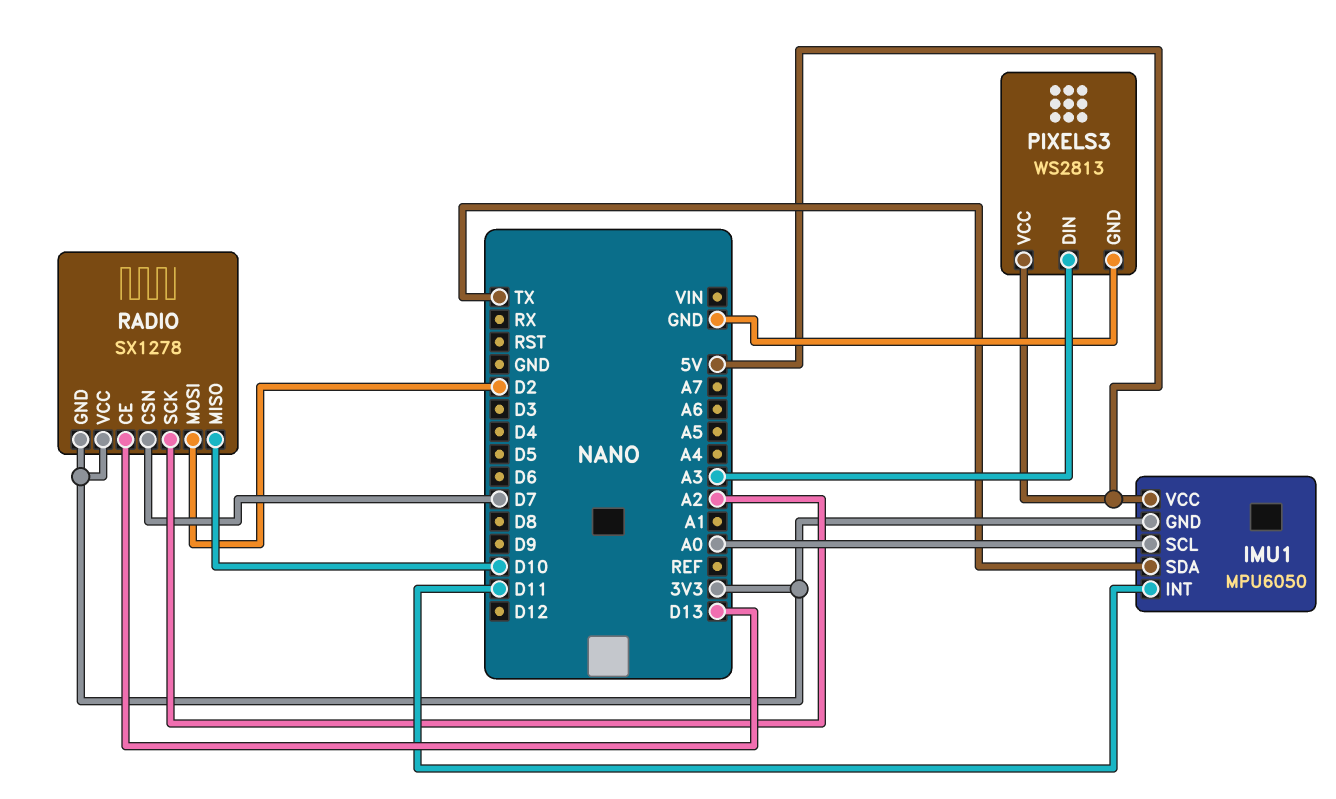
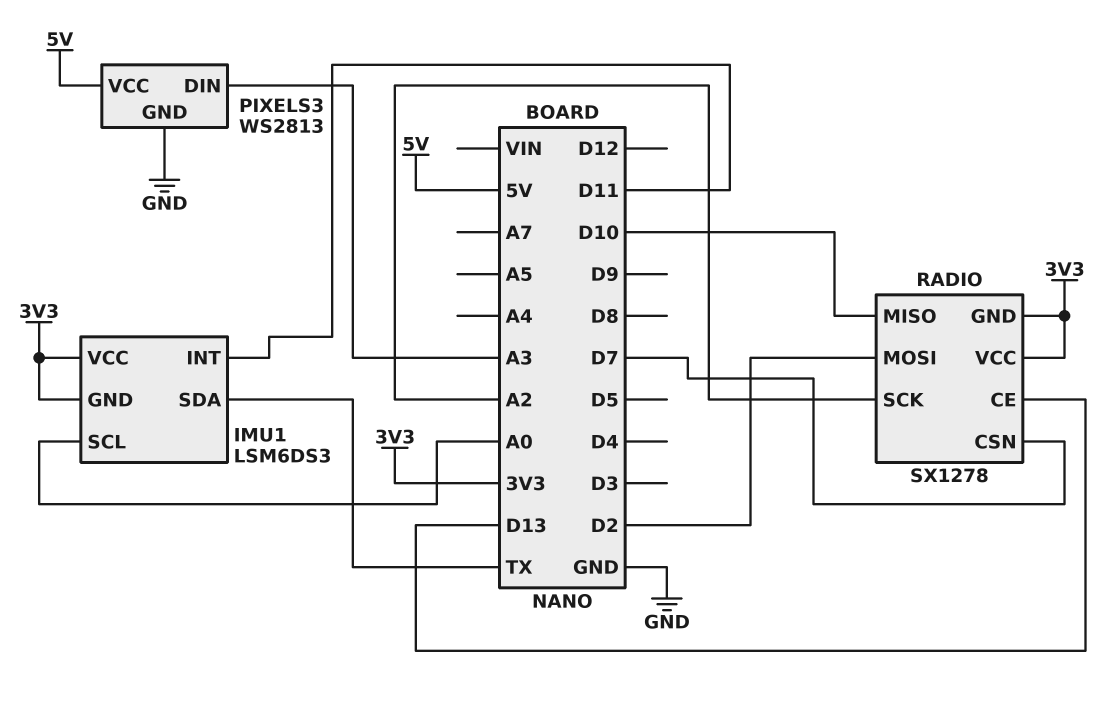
IMU1: MPU6050 -> LSM6DS3
IMU1 pin VCC: 5V -> 3V3

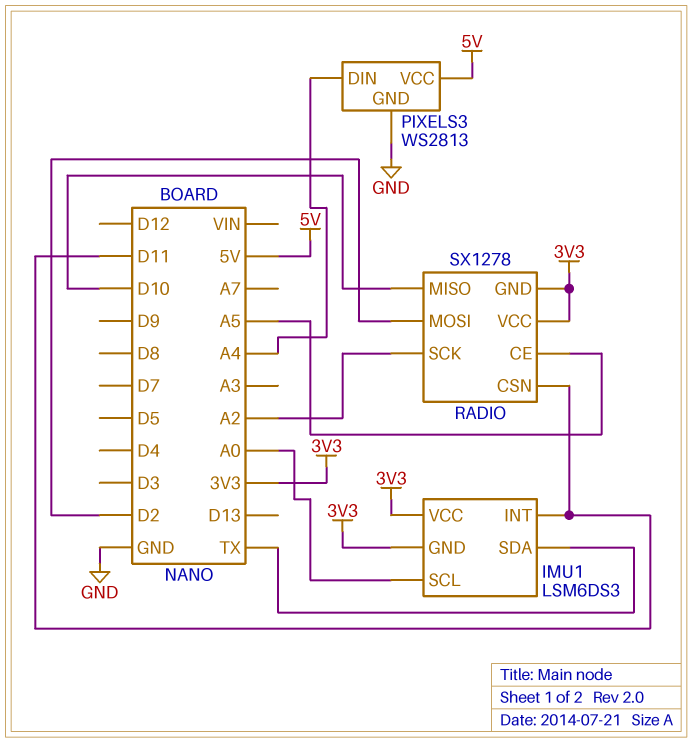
PIXELS3 pin DIN: A3 -> A4
RADIO pin CE: D13 -> A5
RADIO pin CSN: D7 -> D11

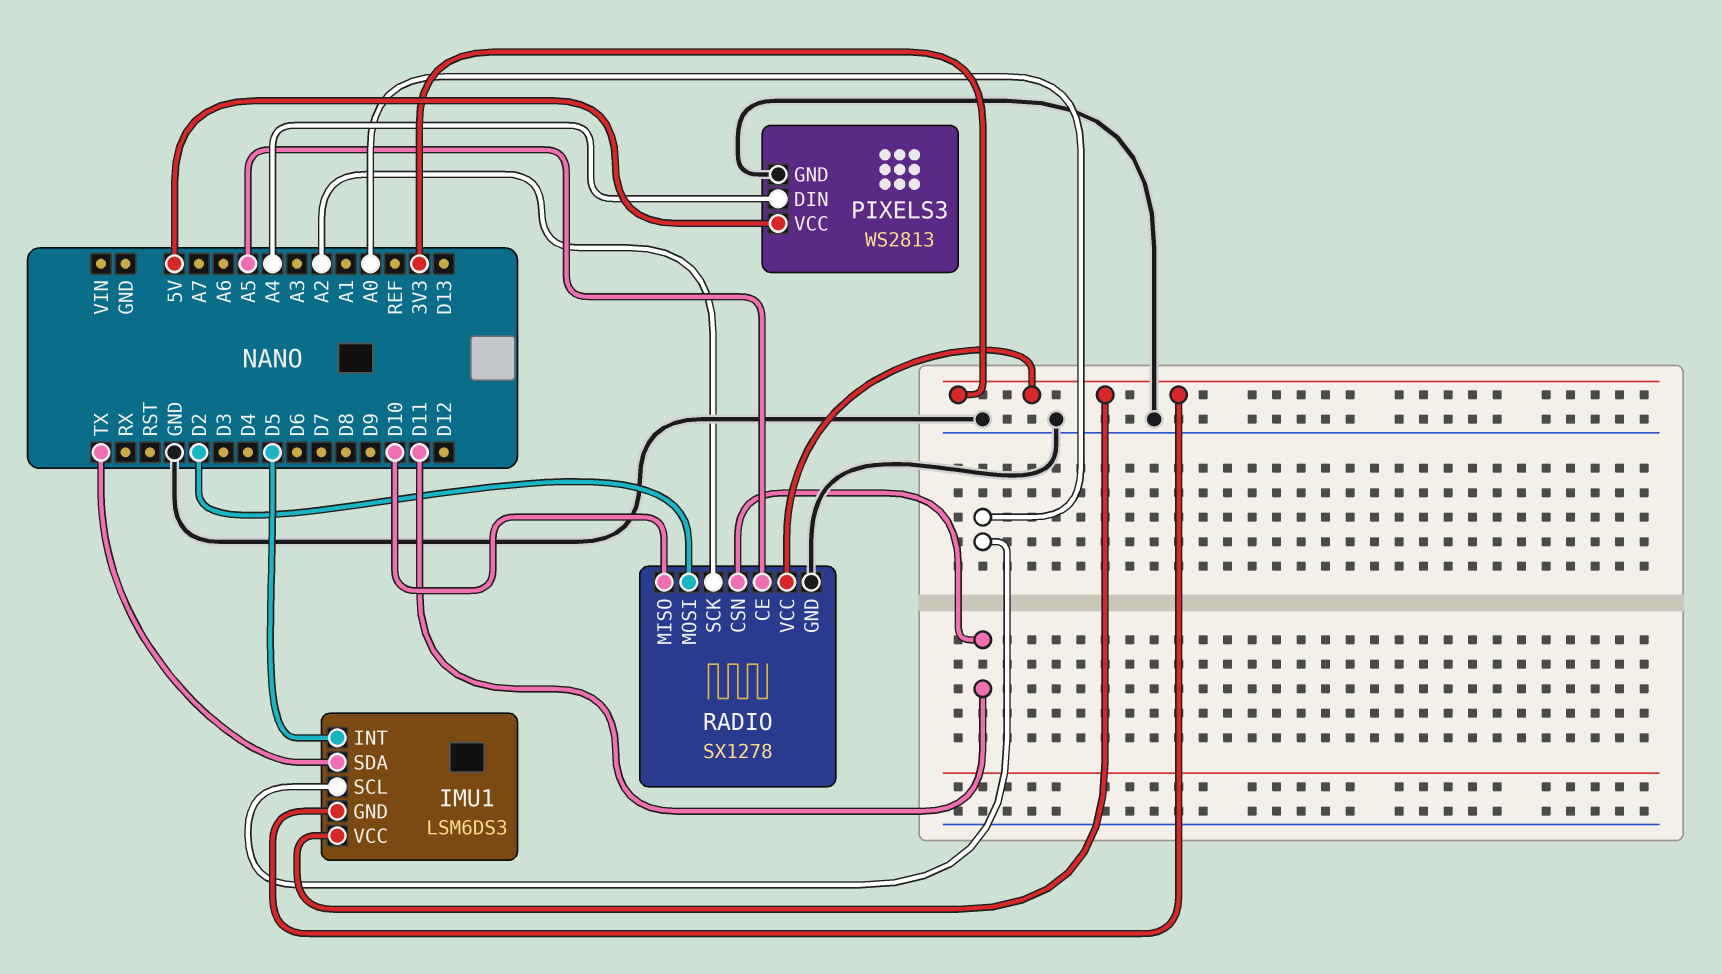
IMU1 pin INT: D11 -> D5
RADIO pin GND: 3V3 -> GND

